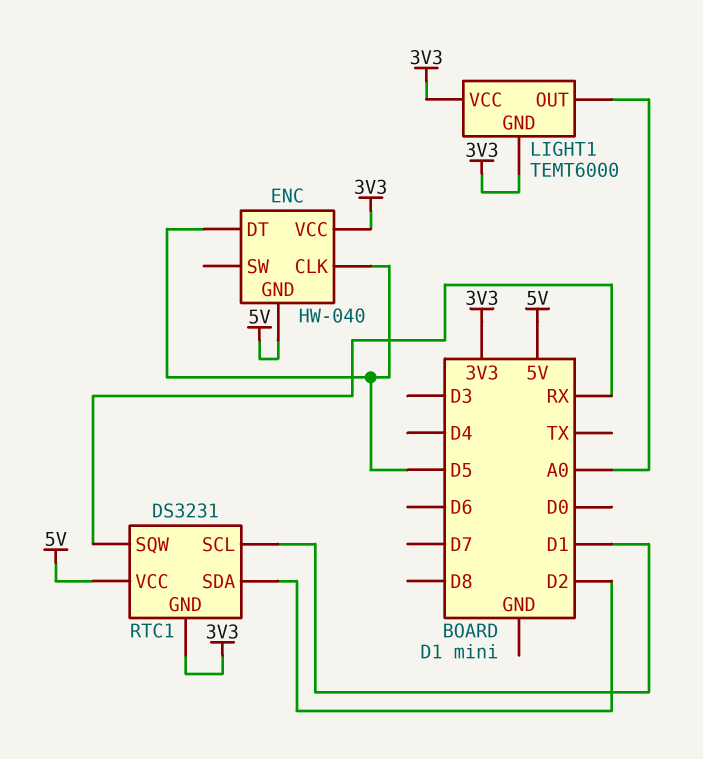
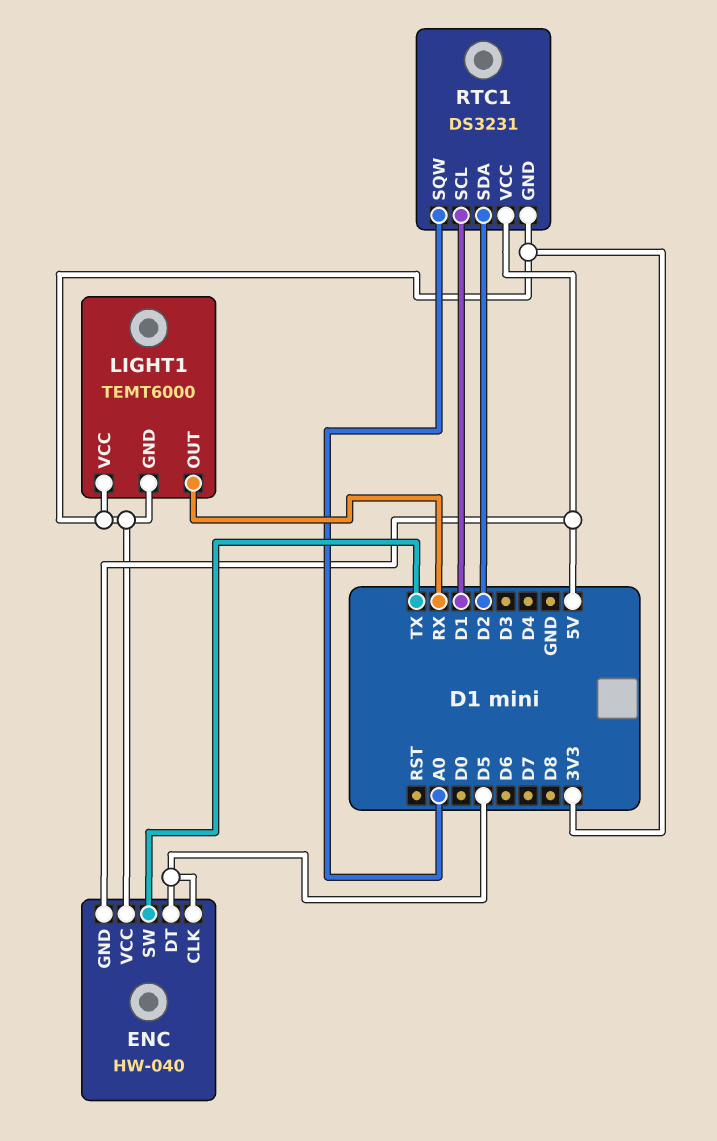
ENC pin SW: none -> TX
LIGHT1 pin OUT: A0 -> RX
RTC1 pin SQW: RX -> A0

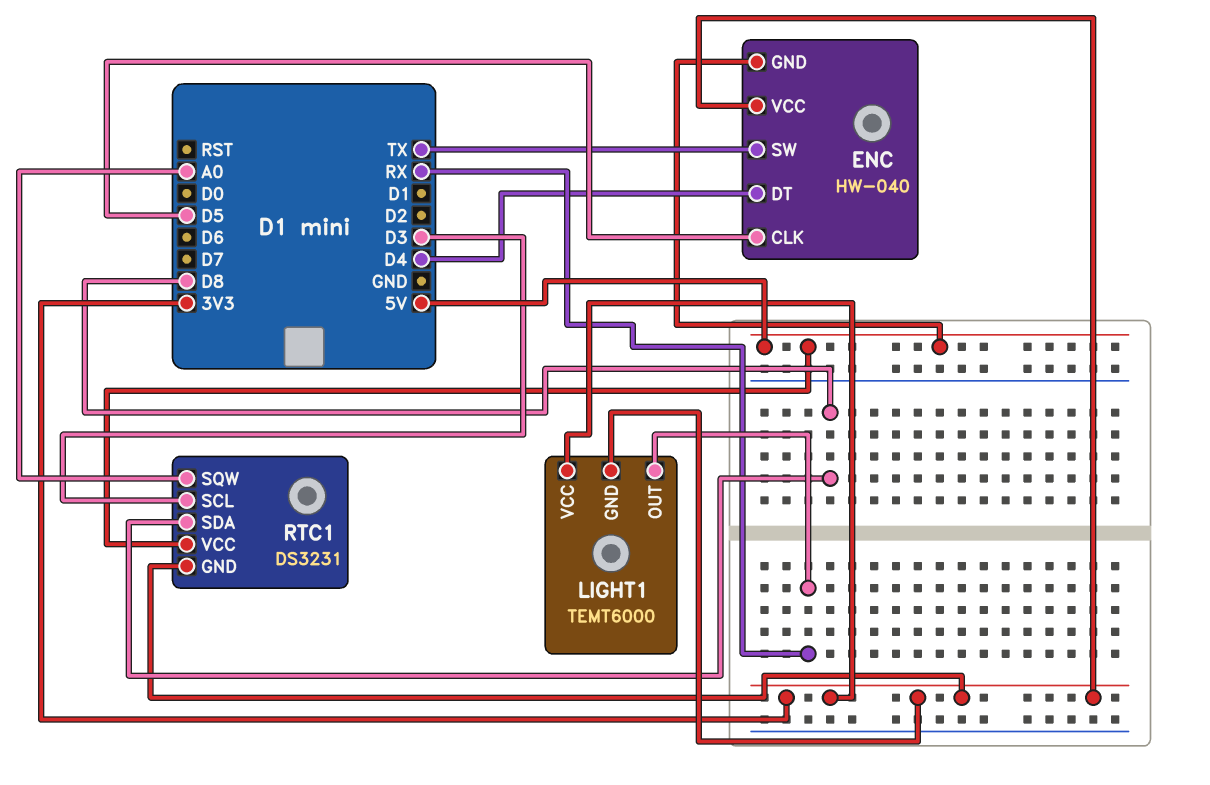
ENC pin DT: D5 -> D4
RTC1 pin SCL: D1 -> D3
RTC1 pin SDA: D2 -> D8

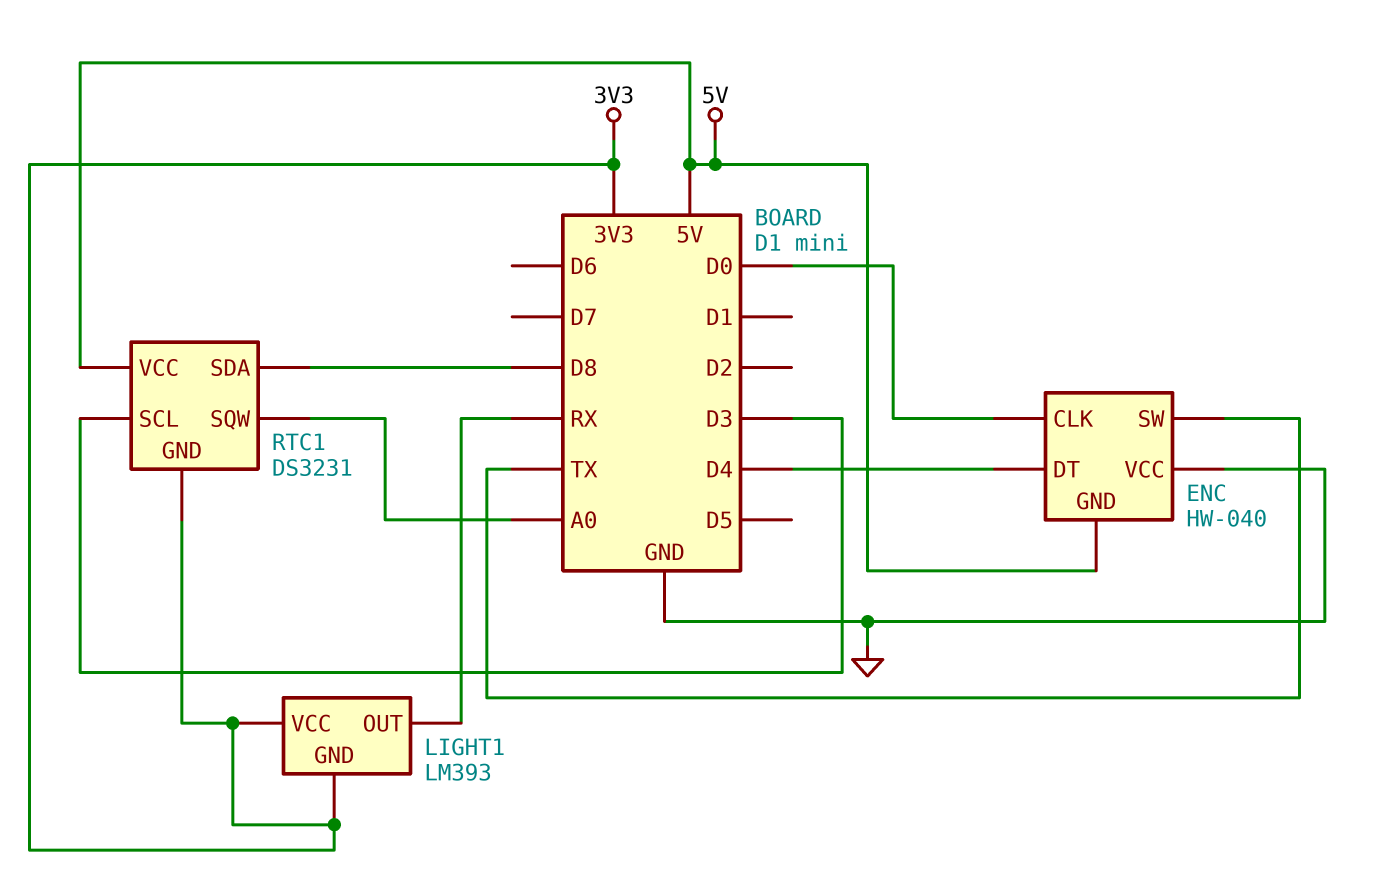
ENC pin CLK: D5 -> D0
ENC pin VCC: 3V3 -> GND
LIGHT1: TEMT6000 -> LM393

